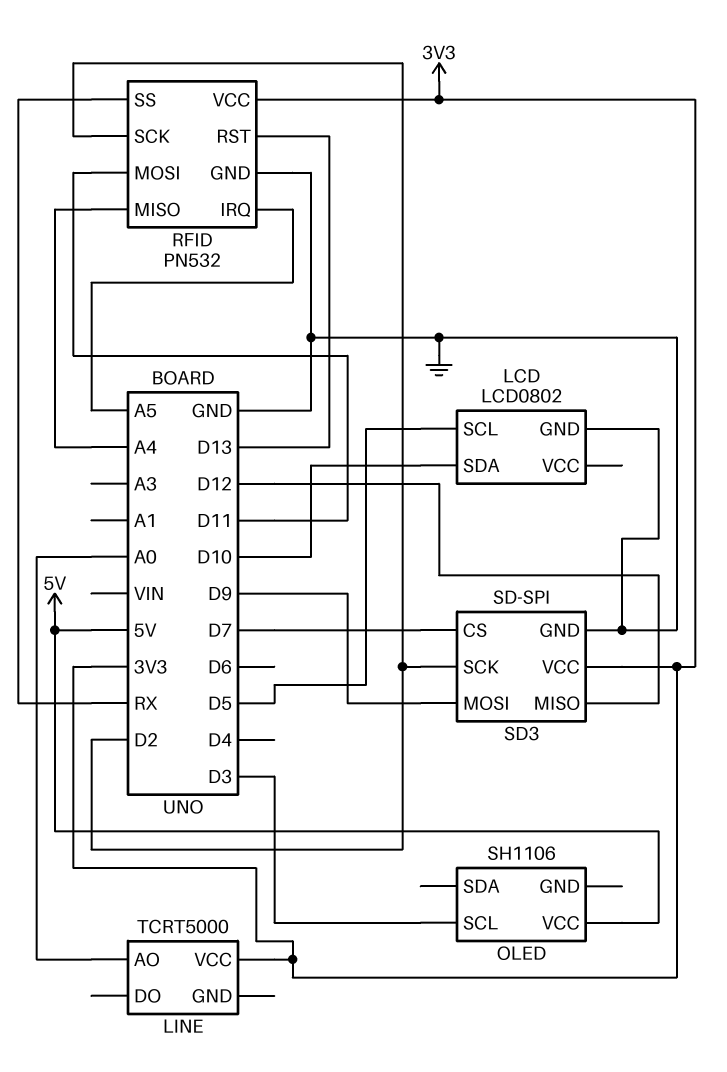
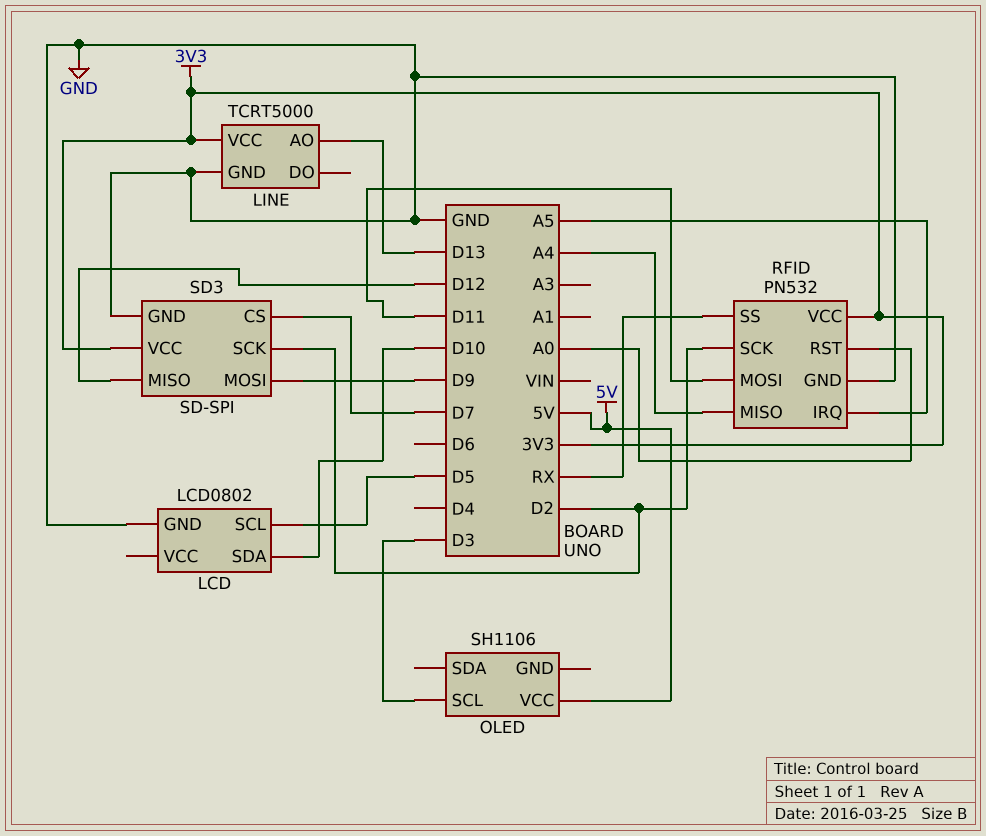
LINE pin AO: A0 -> D13
LINE pin GND: none -> GND
RFID pin RST: D13 -> A0

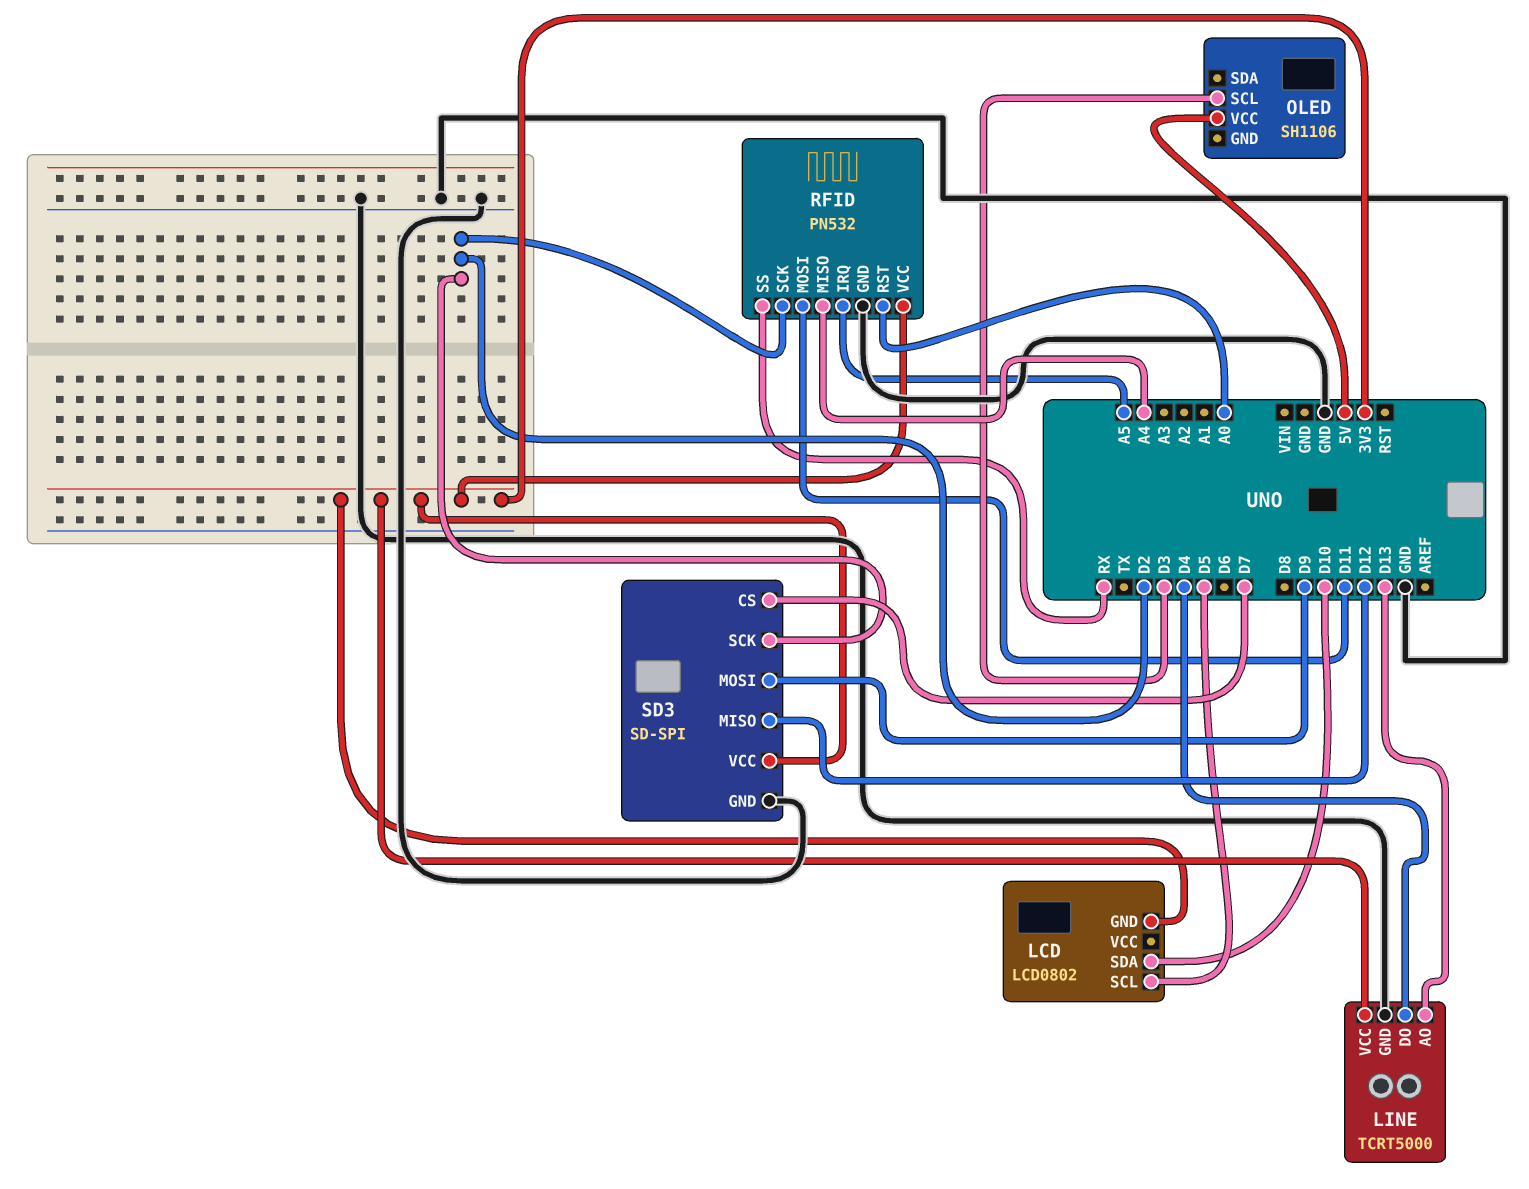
LCD pin GND: GND -> 3V3
LINE pin DO: none -> D4

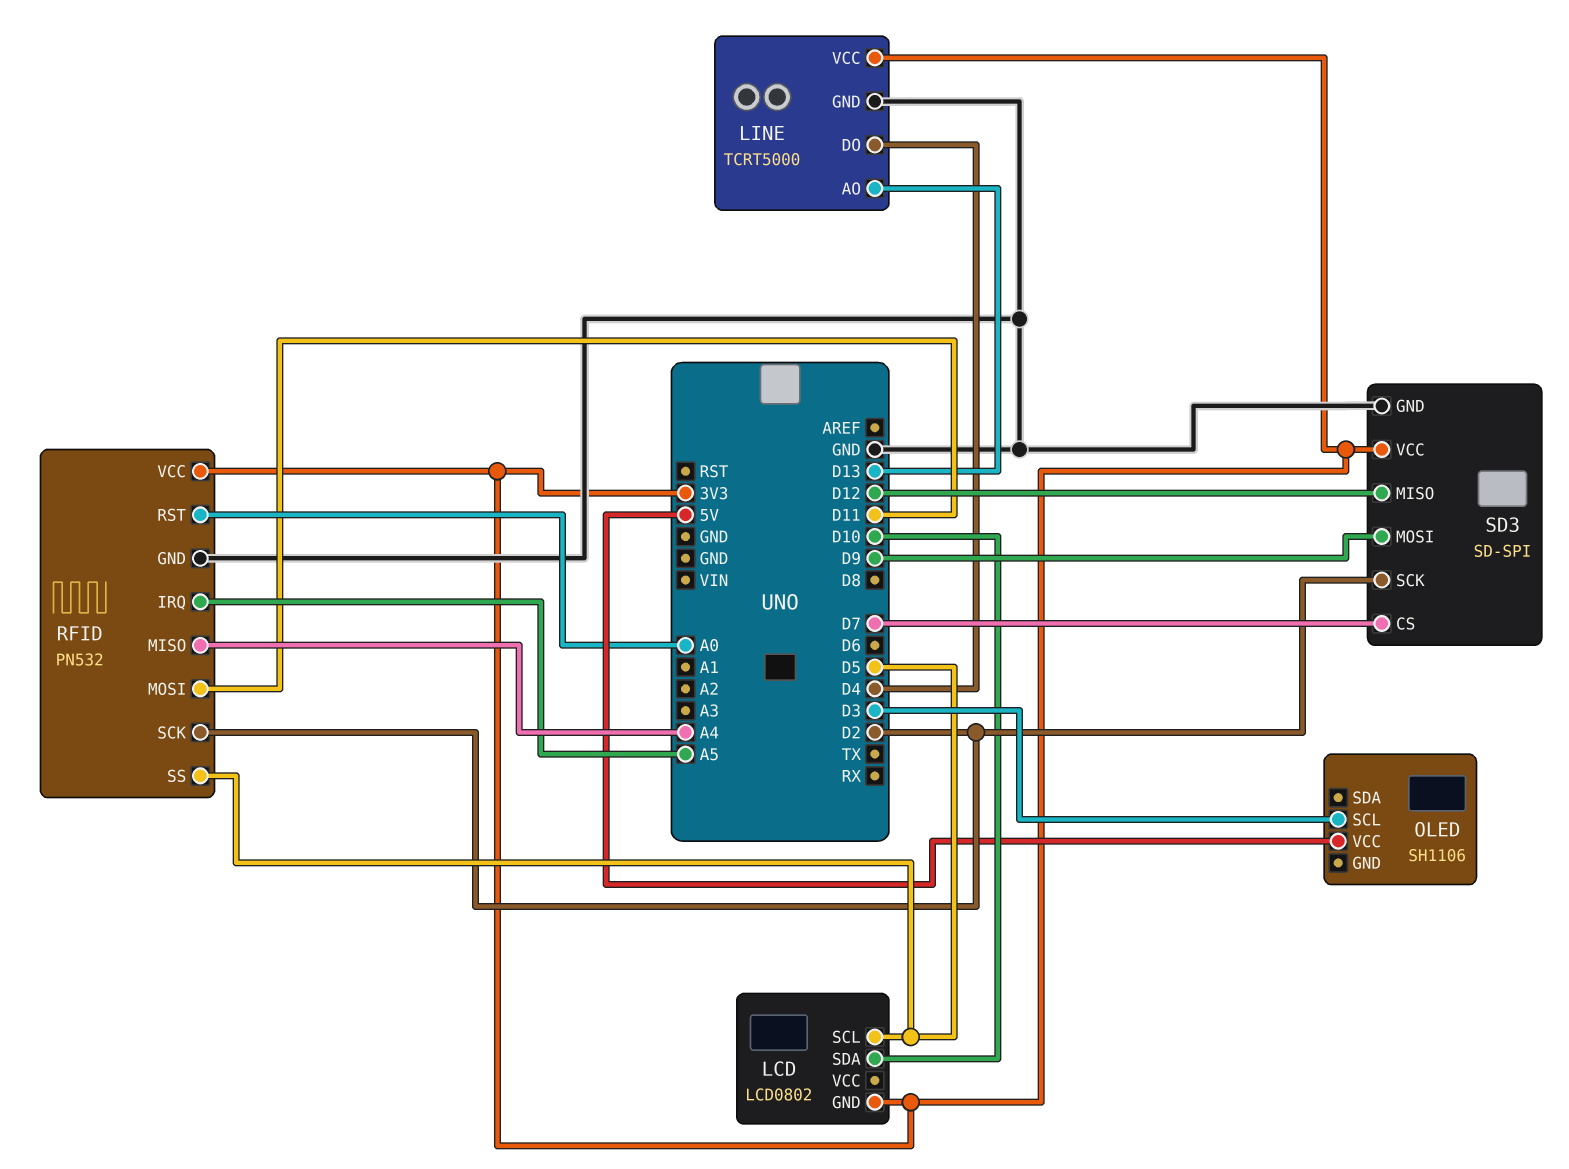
RFID pin SS: RX -> D5

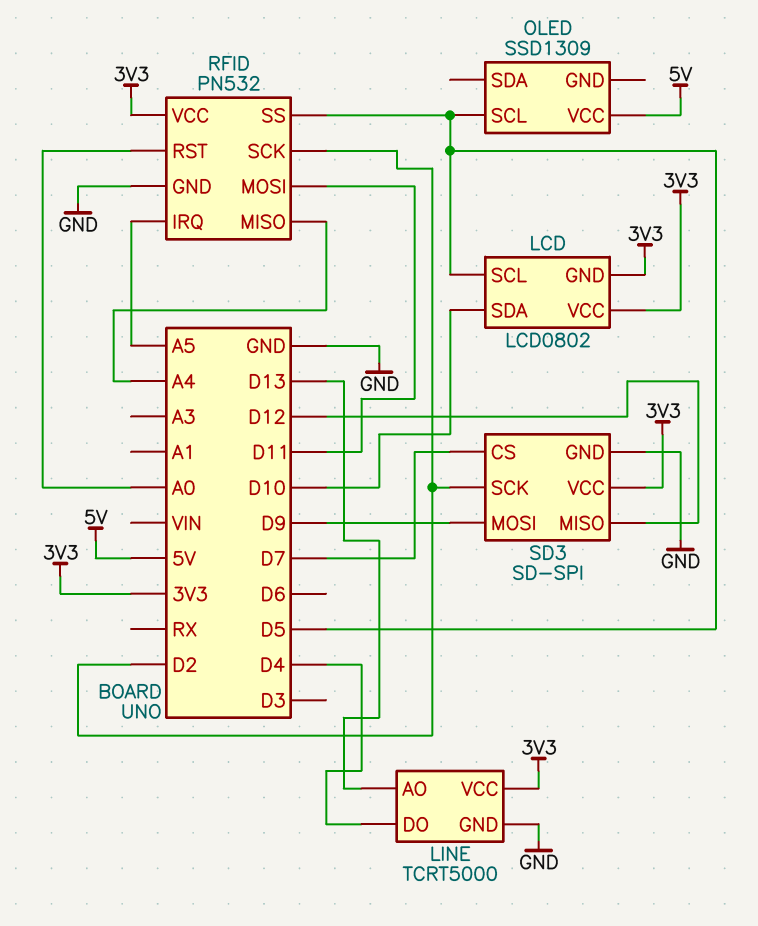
LCD pin VCC: none -> 3V3
OLED: SH1106 -> SSD1309
OLED pin SCL: D3 -> D5

